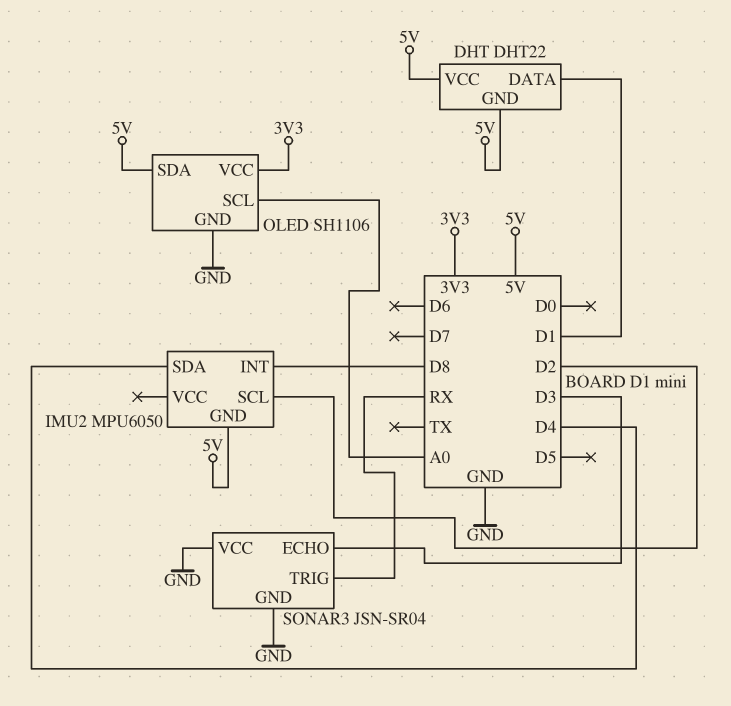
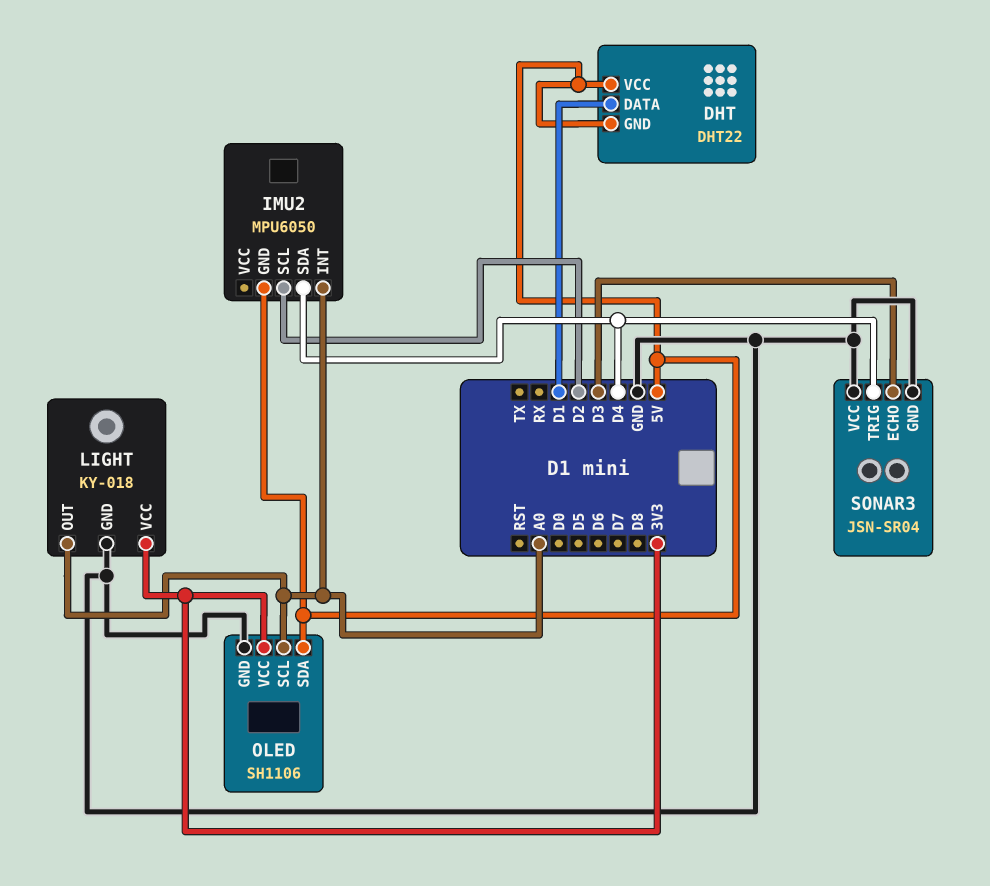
IMU2 pin INT: D8 -> A0
LIGHT: none -> KY-018
LIGHT pin GND: none -> GND
LIGHT pin OUT: none -> A0
LIGHT pin VCC: none -> 3V3
SONAR3 pin TRIG: RX -> D4

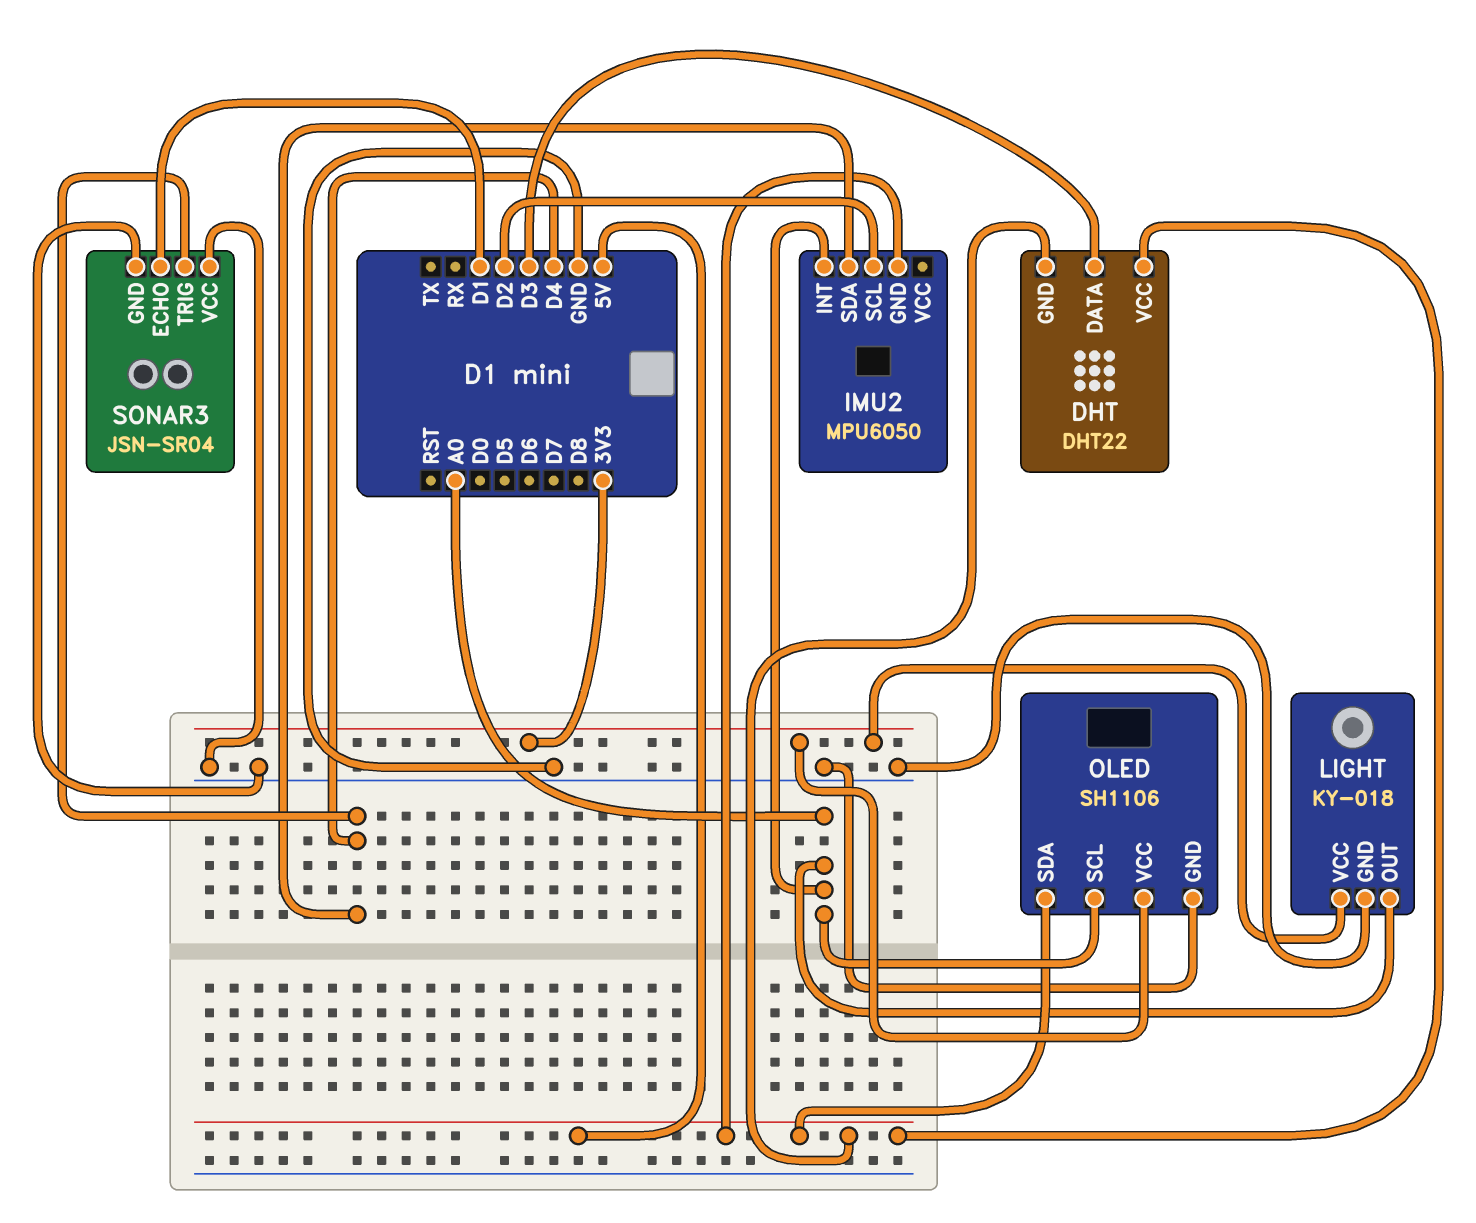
DHT pin DATA: D1 -> D3
SONAR3 pin ECHO: D3 -> D1

